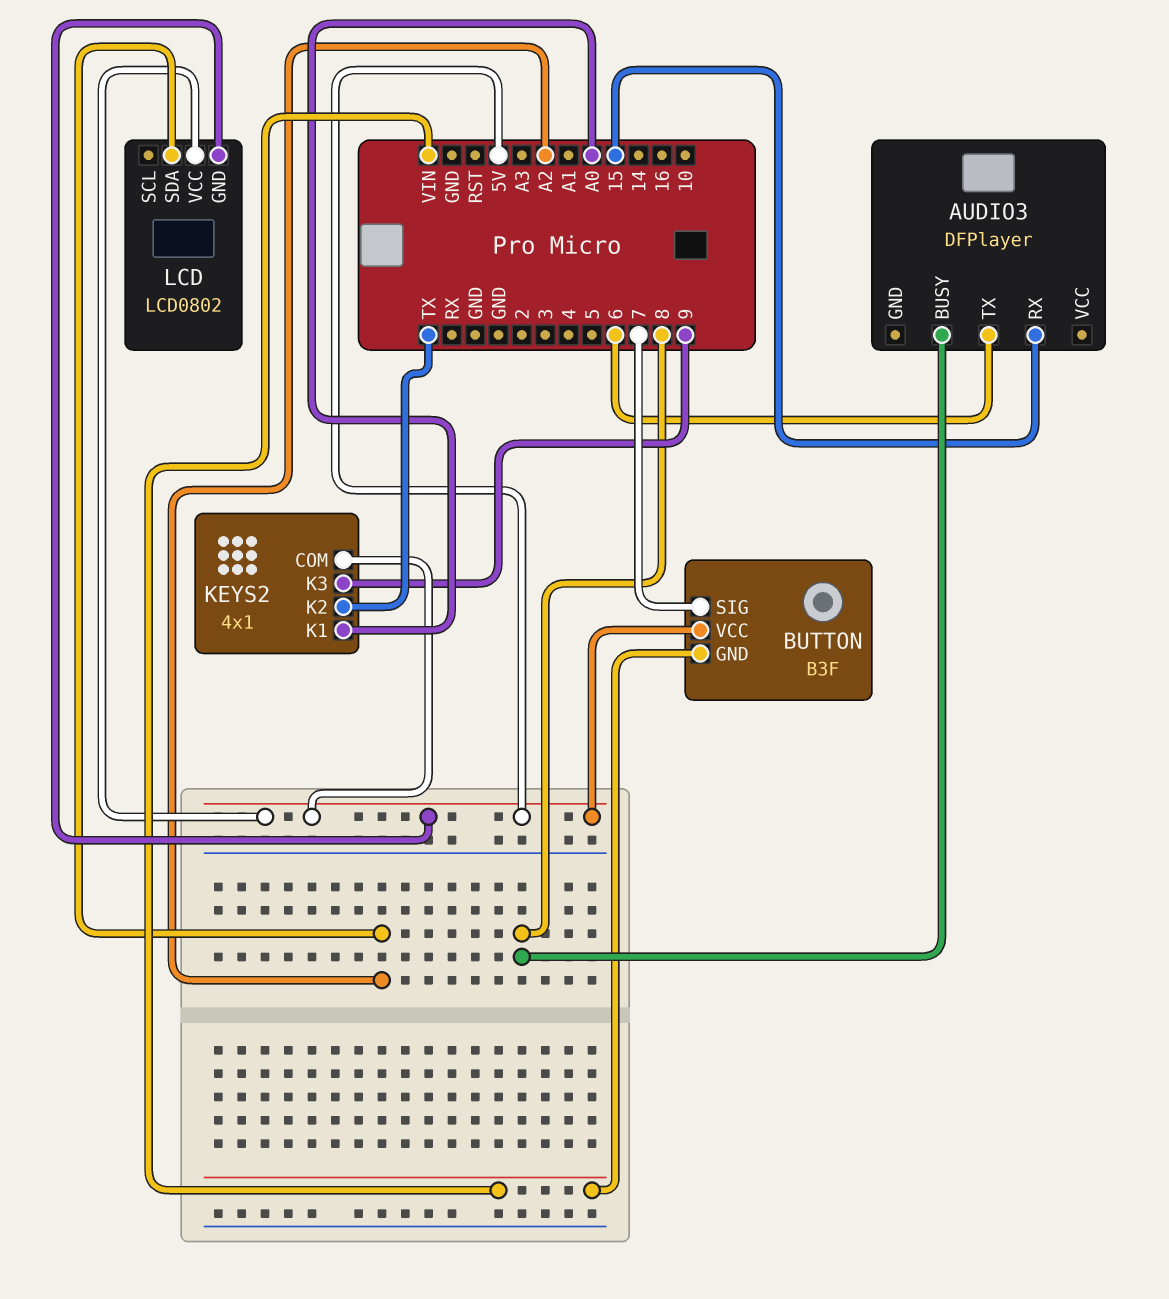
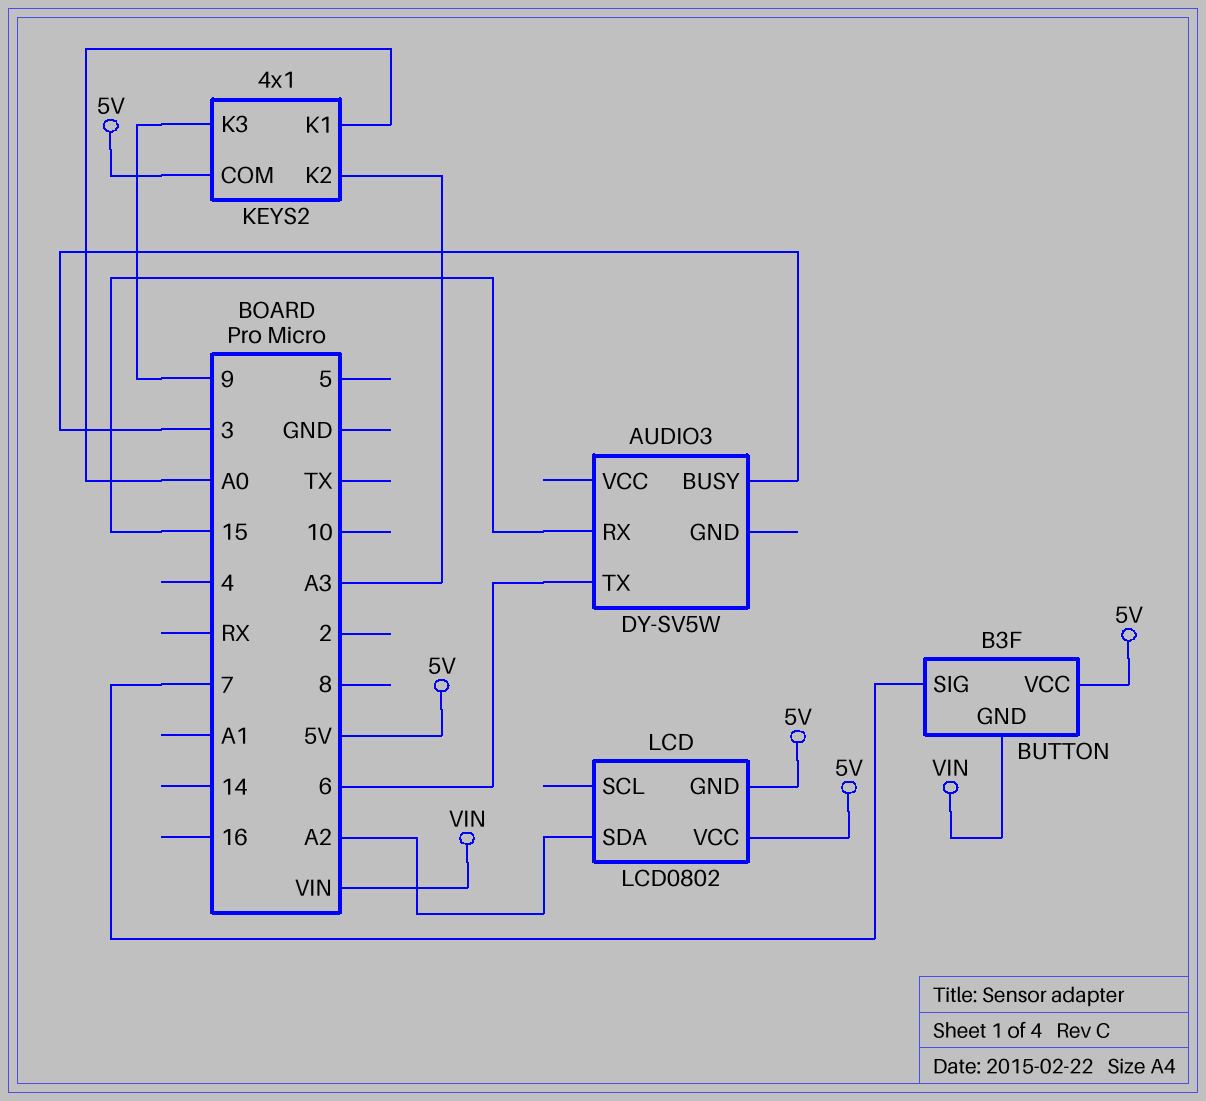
AUDIO3: DFPlayer -> DY-SV5W
AUDIO3 pin BUSY: 8 -> 3
KEYS2 pin K2: TX -> A3

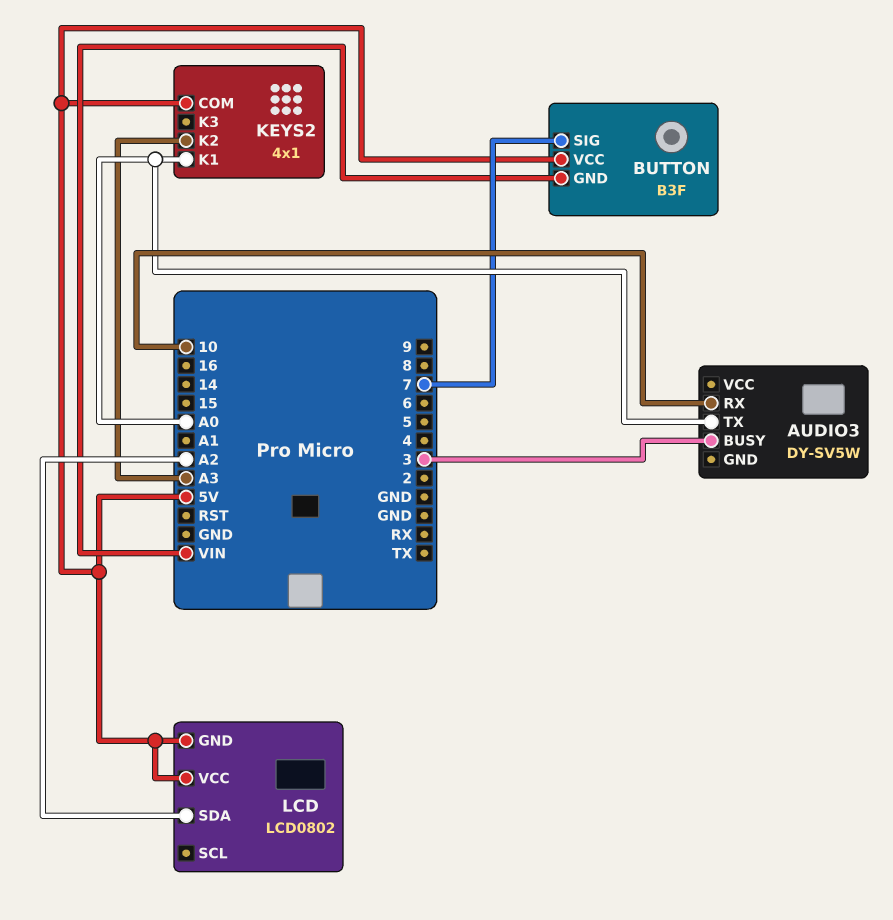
AUDIO3 pin RX: 15 -> 10
AUDIO3 pin TX: 6 -> A0
KEYS2 pin K3: 9 -> none

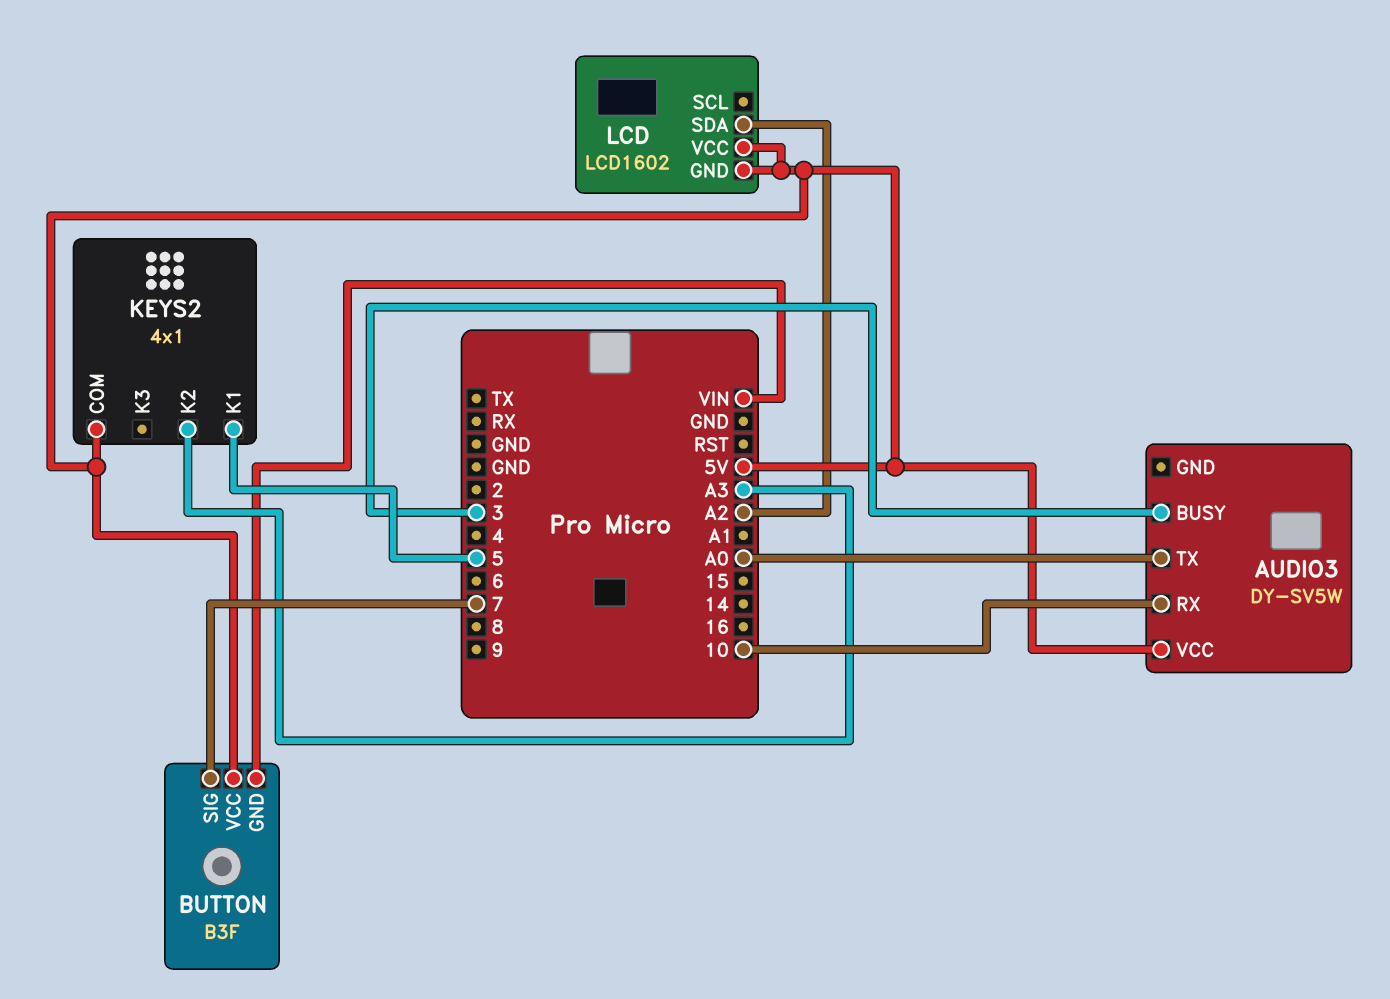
AUDIO3 pin VCC: none -> 5V
KEYS2 pin K1: A0 -> 5
LCD: LCD0802 -> LCD1602

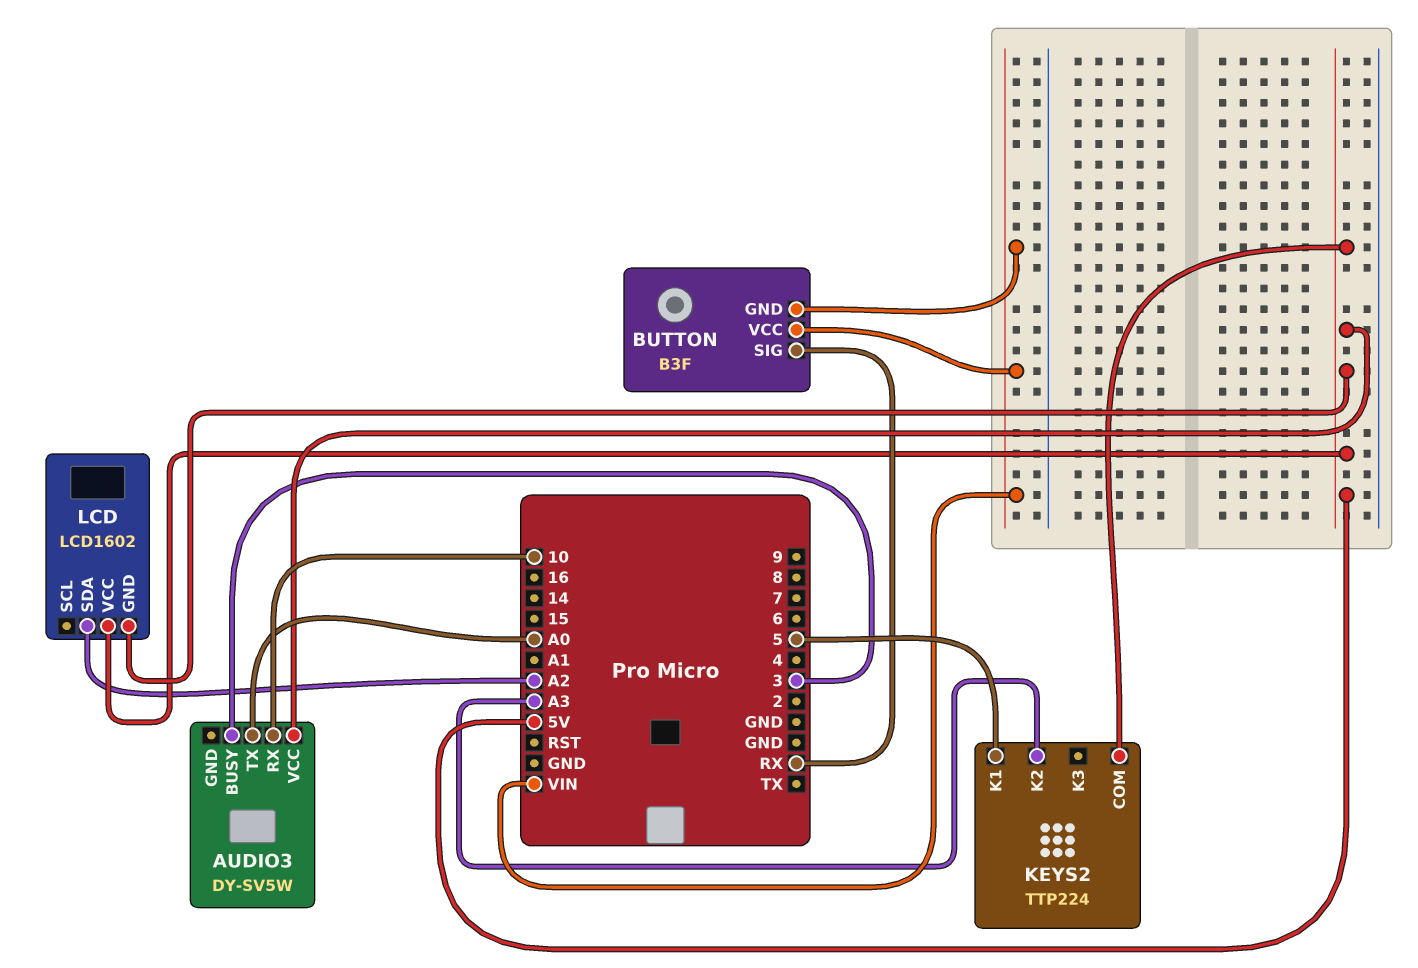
BUTTON pin SIG: 7 -> RX
BUTTON pin VCC: 5V -> VIN
KEYS2: 4x1 -> TTP224

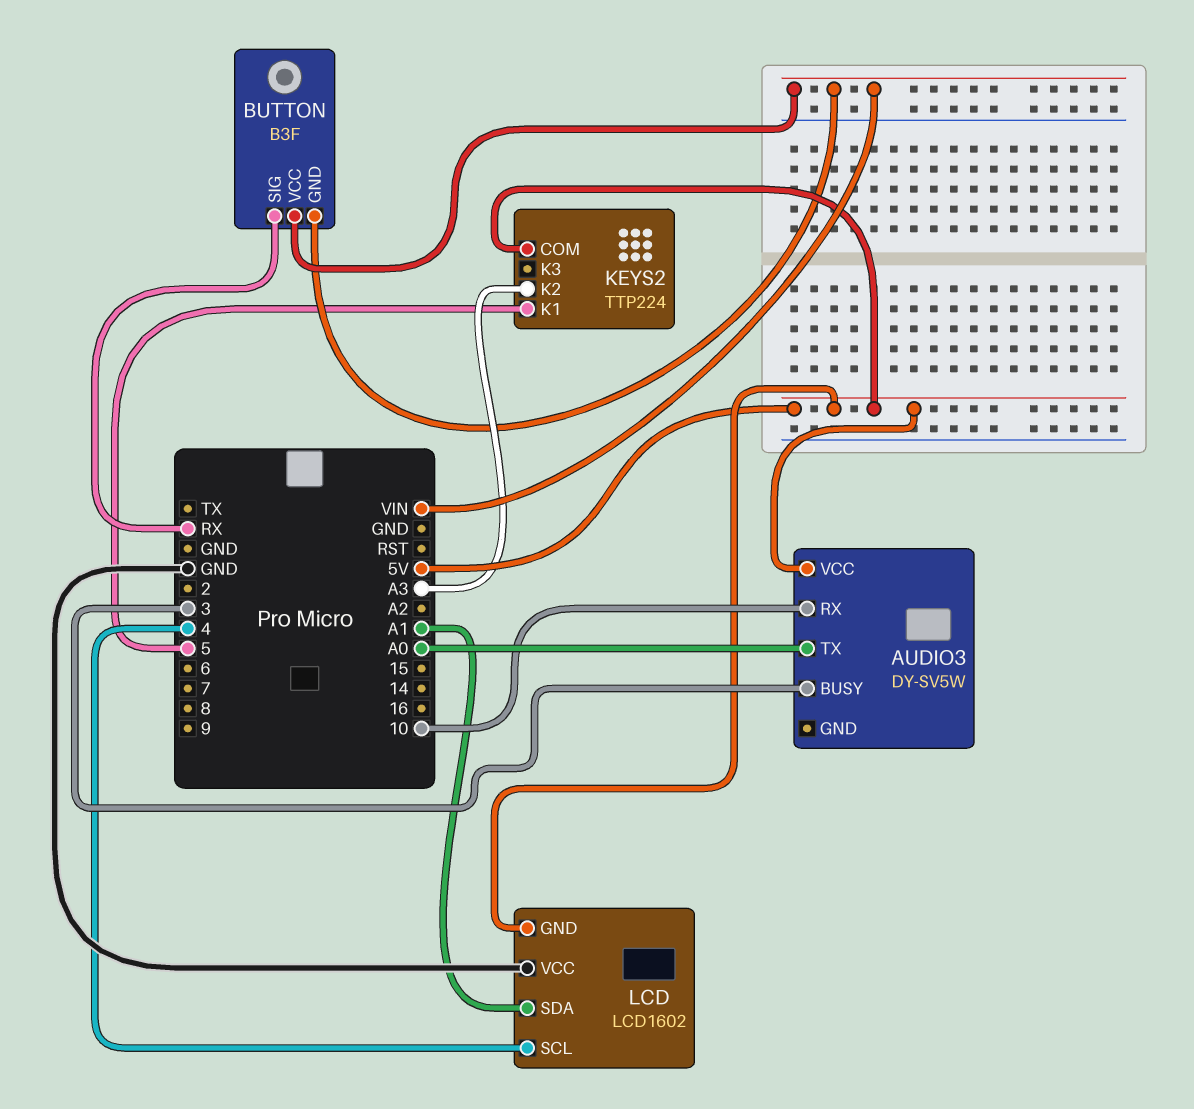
LCD pin SCL: none -> 4
LCD pin SDA: A2 -> A1
LCD pin VCC: 5V -> GND

